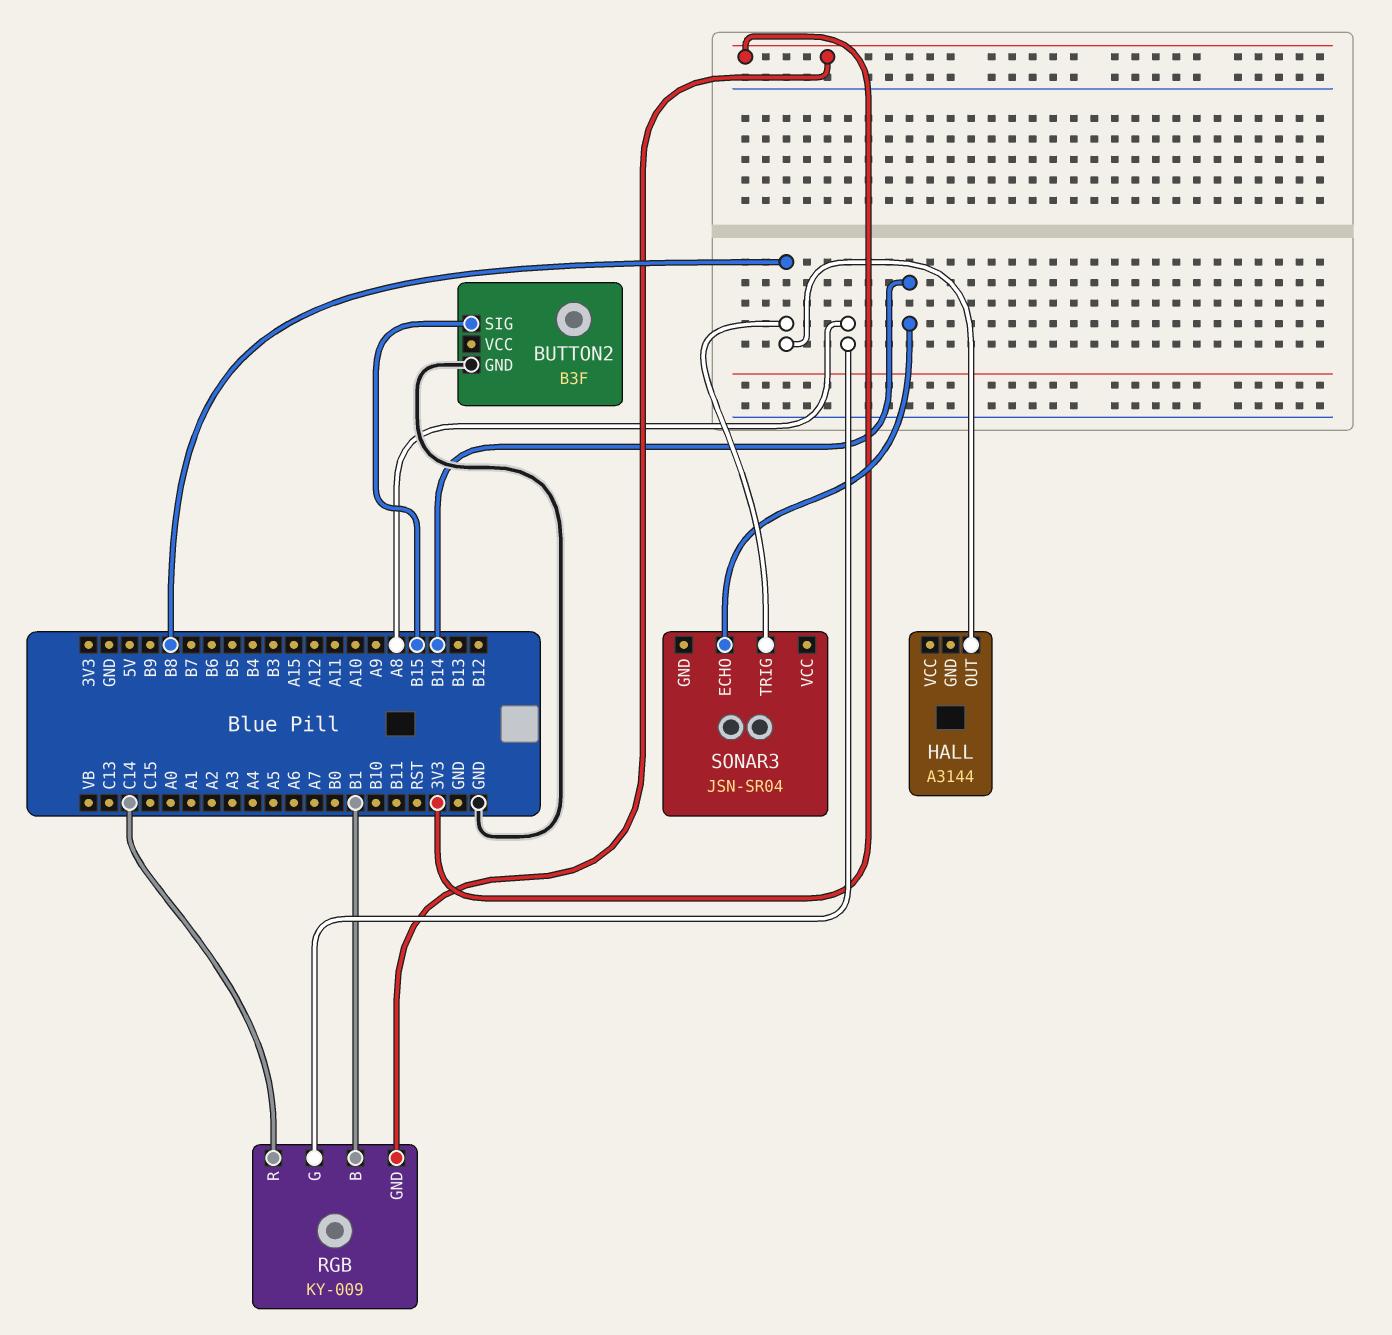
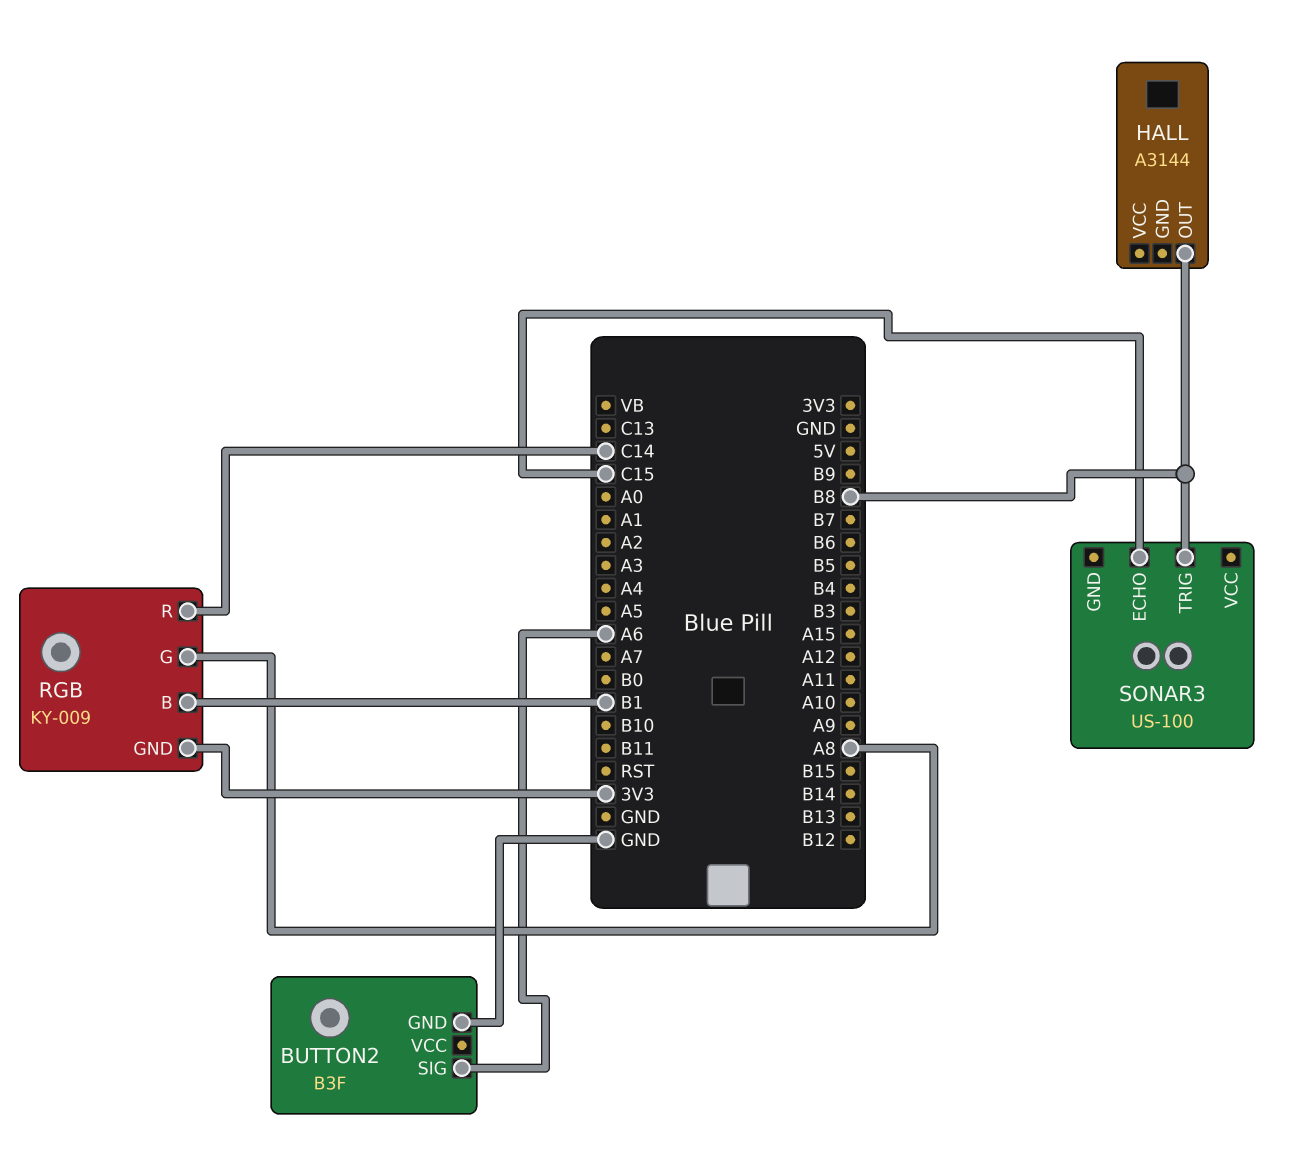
BUTTON2 pin SIG: B15 -> A6
SONAR3: JSN-SR04 -> US-100
SONAR3 pin ECHO: B14 -> C15

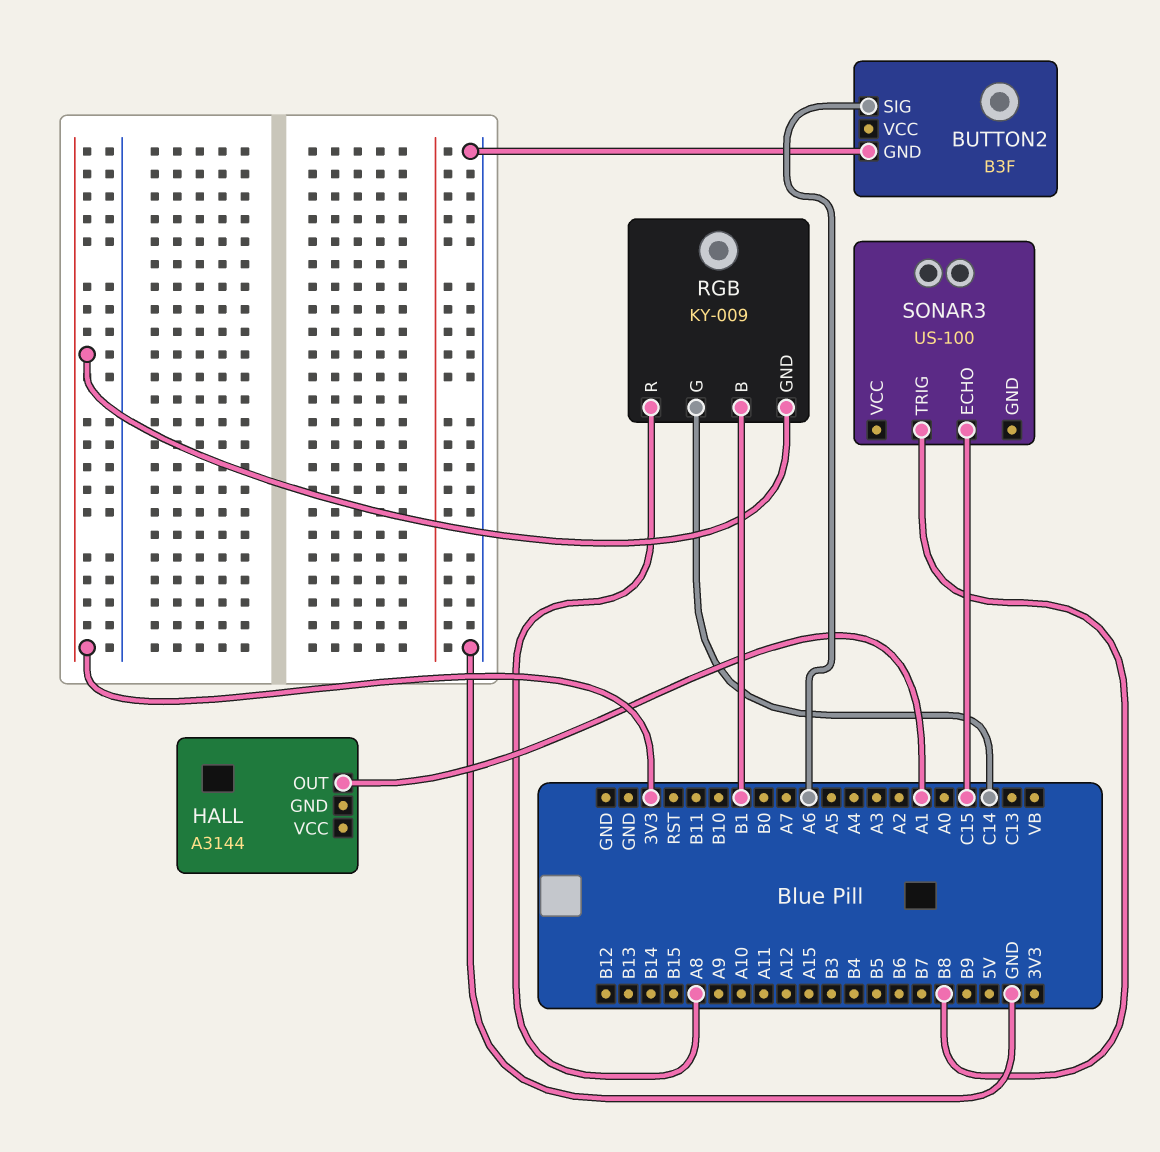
HALL pin OUT: B8 -> A1
RGB pin G: A8 -> C14
RGB pin R: C14 -> A8

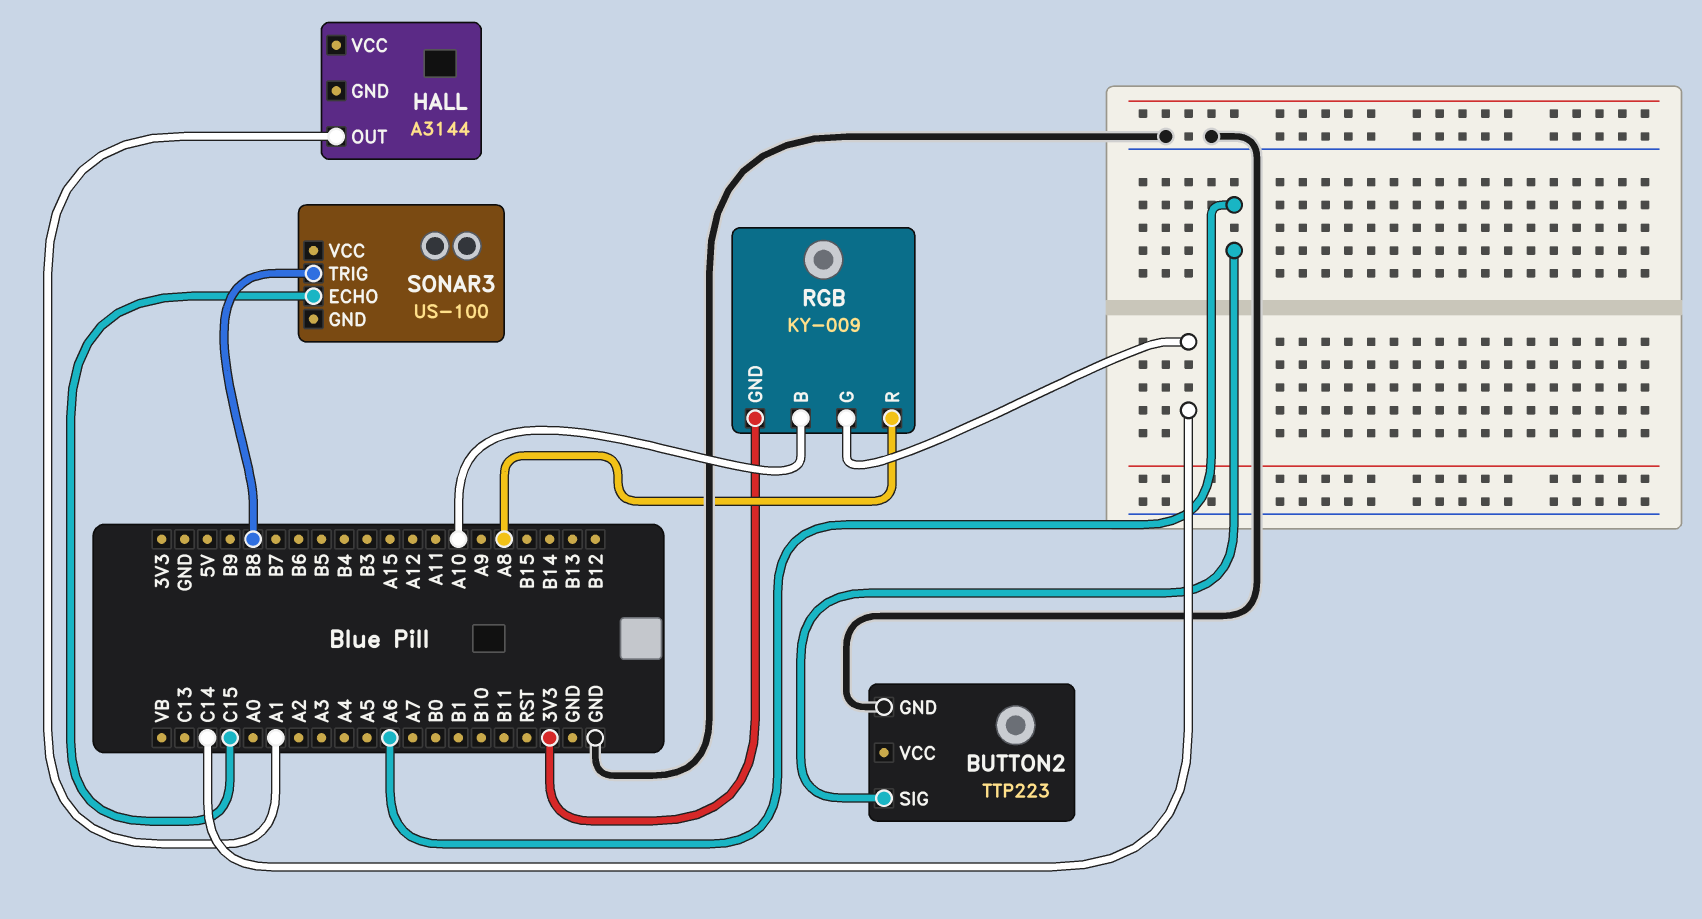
BUTTON2: B3F -> TTP223
RGB pin B: B1 -> A10

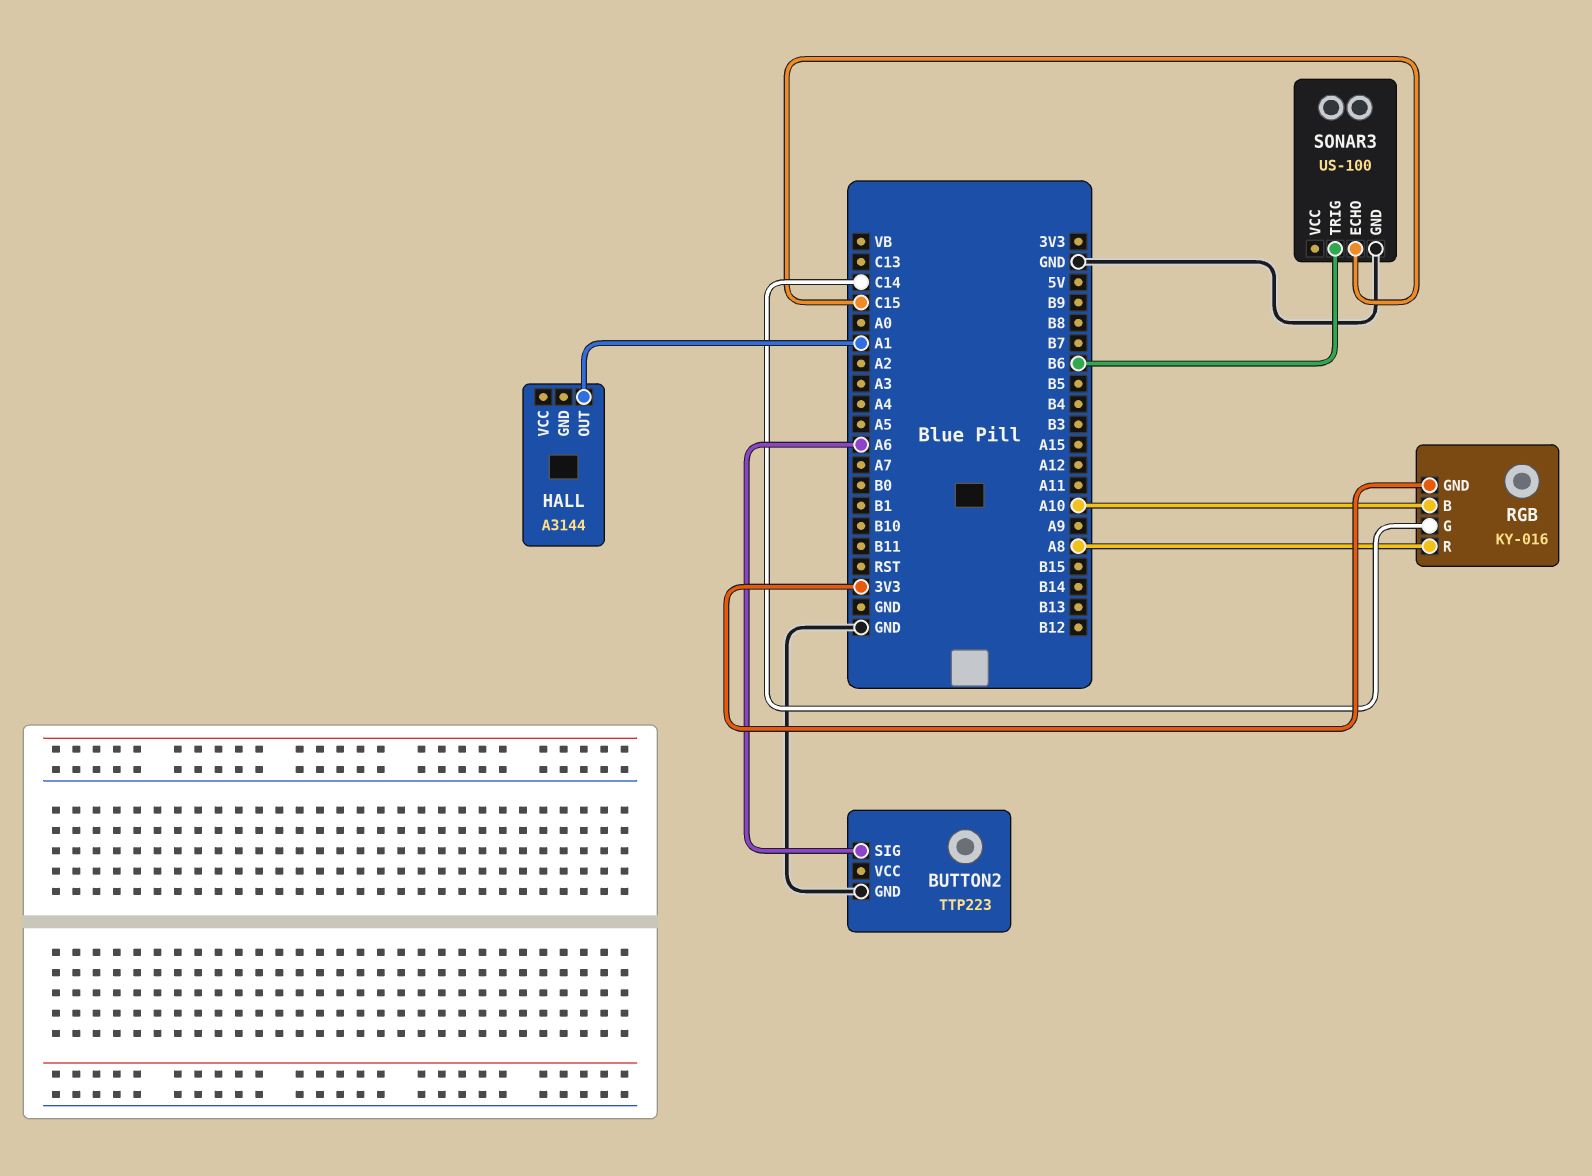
RGB: KY-009 -> KY-016
SONAR3 pin GND: none -> GND
SONAR3 pin TRIG: B8 -> B6

